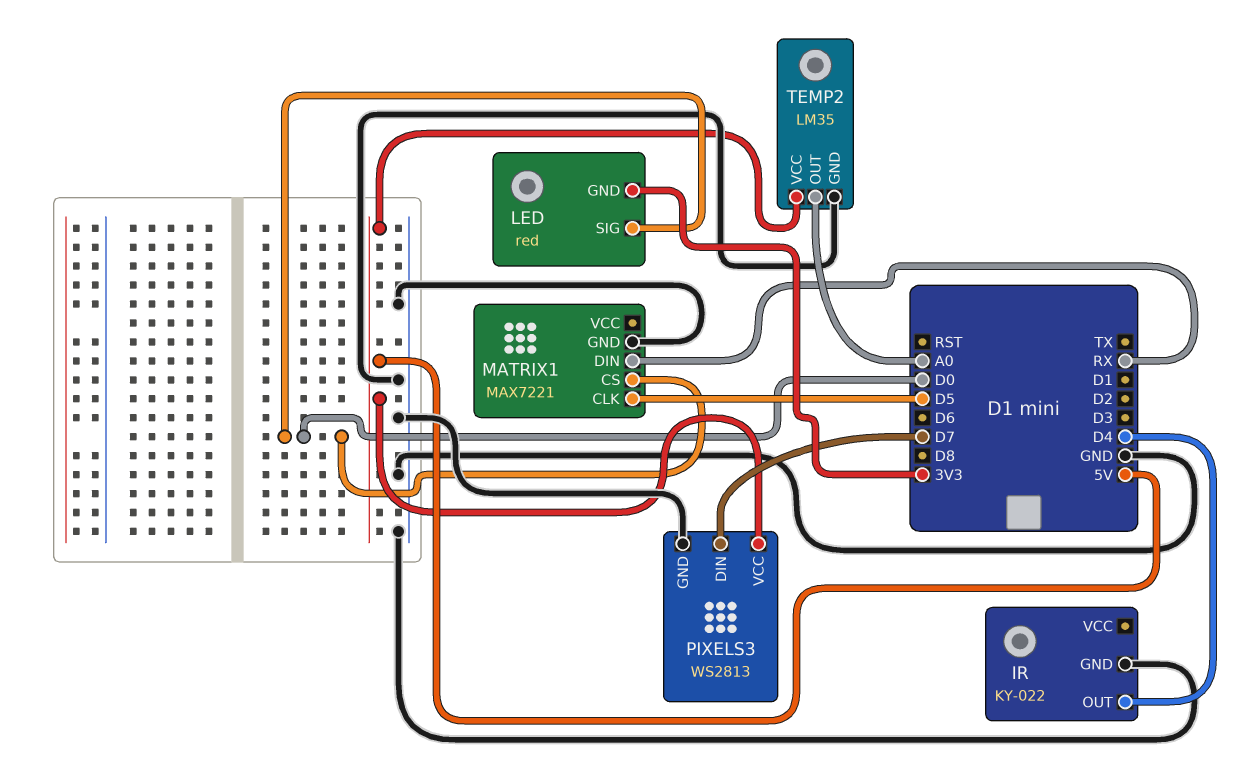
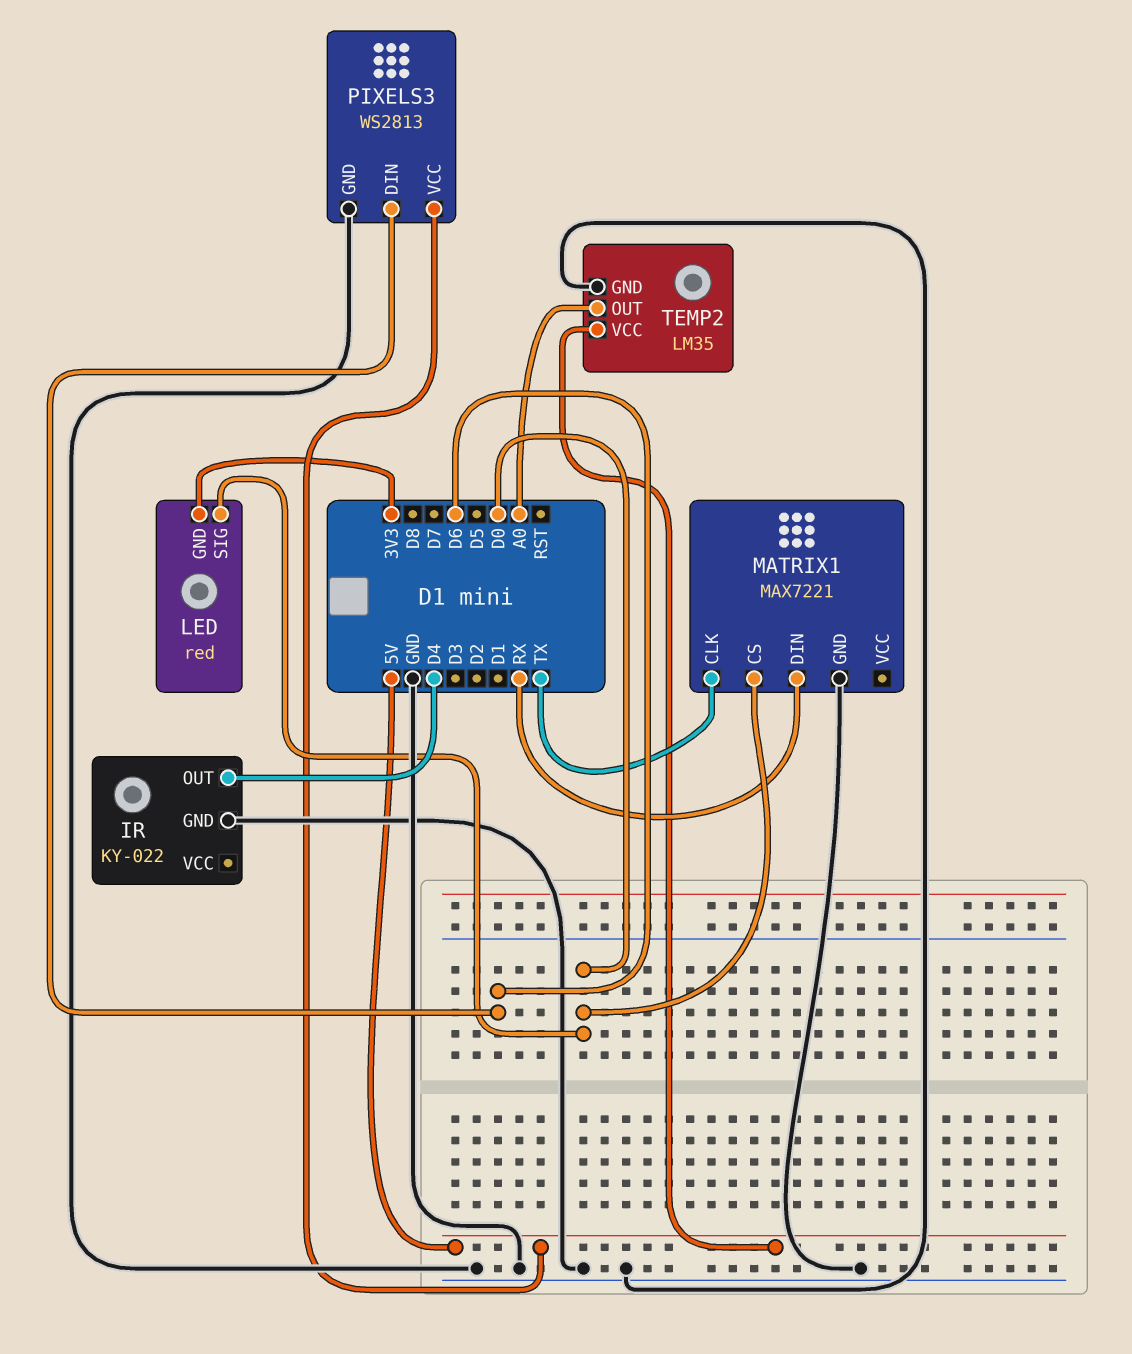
MATRIX1 pin CLK: D5 -> TX
PIXELS3 pin DIN: D7 -> D6

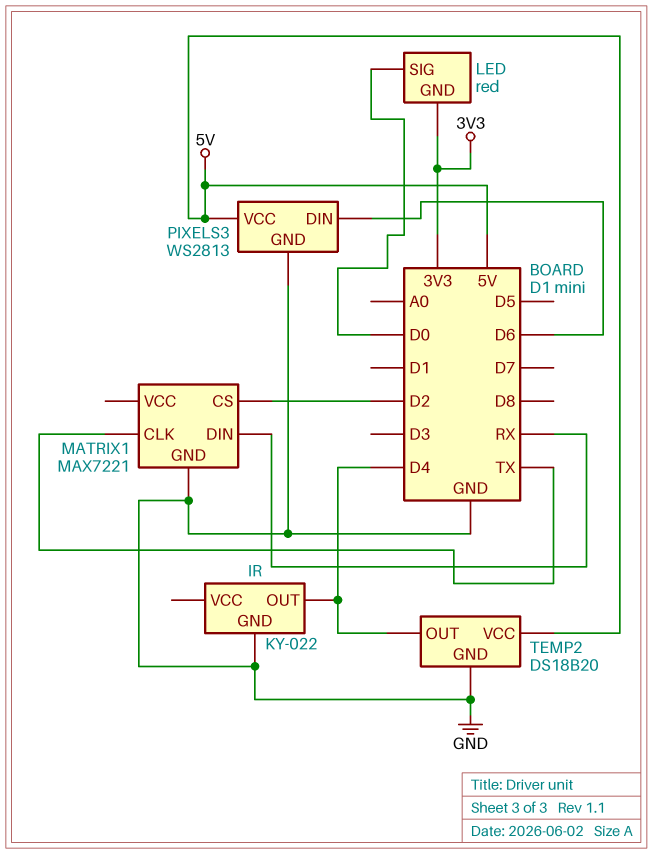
MATRIX1 pin CS: D0 -> D2
TEMP2: LM35 -> DS18B20
TEMP2 pin OUT: A0 -> D4

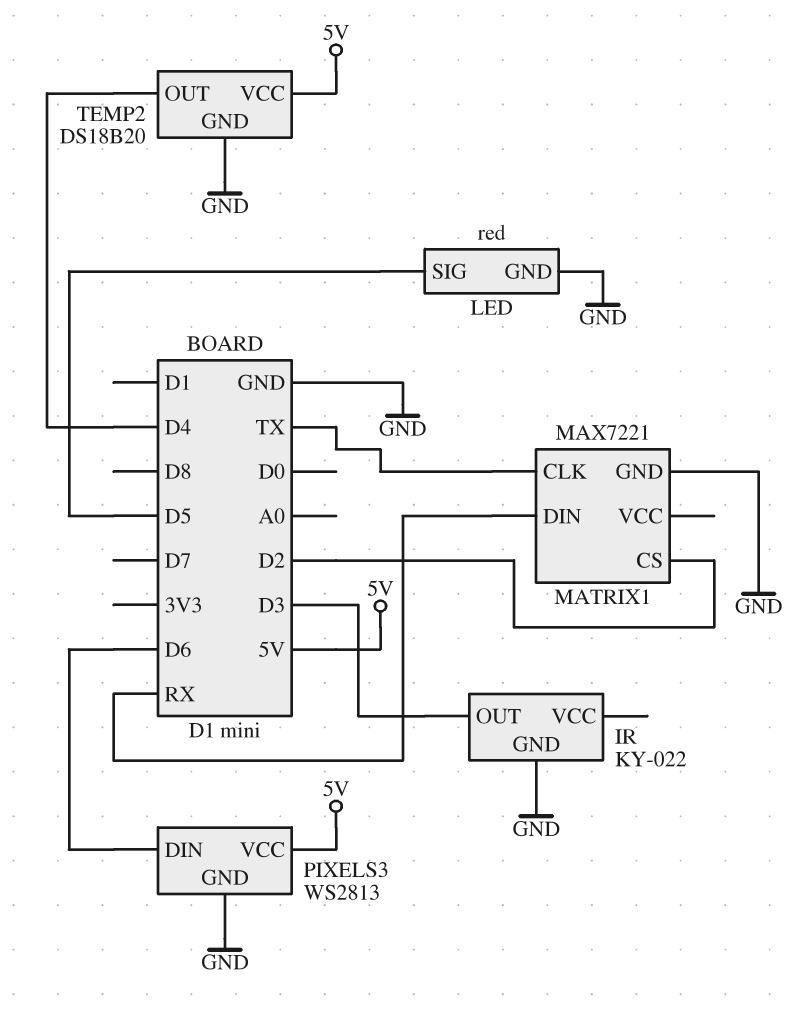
IR pin OUT: D4 -> D3
LED pin GND: 3V3 -> GND
LED pin SIG: D0 -> D5

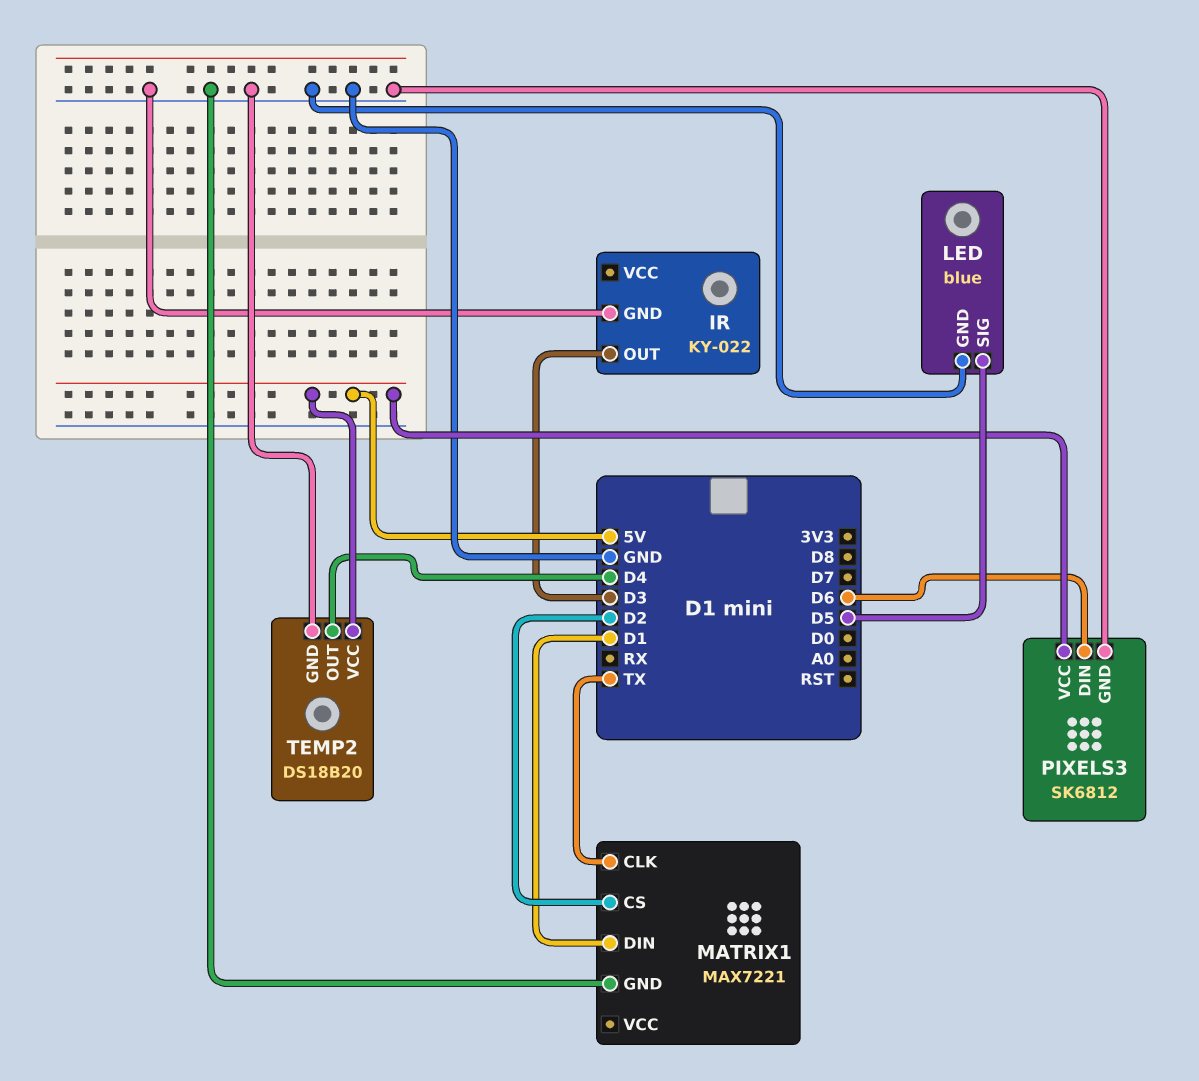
LED: red -> blue
MATRIX1 pin DIN: RX -> D1
PIXELS3: WS2813 -> SK6812

